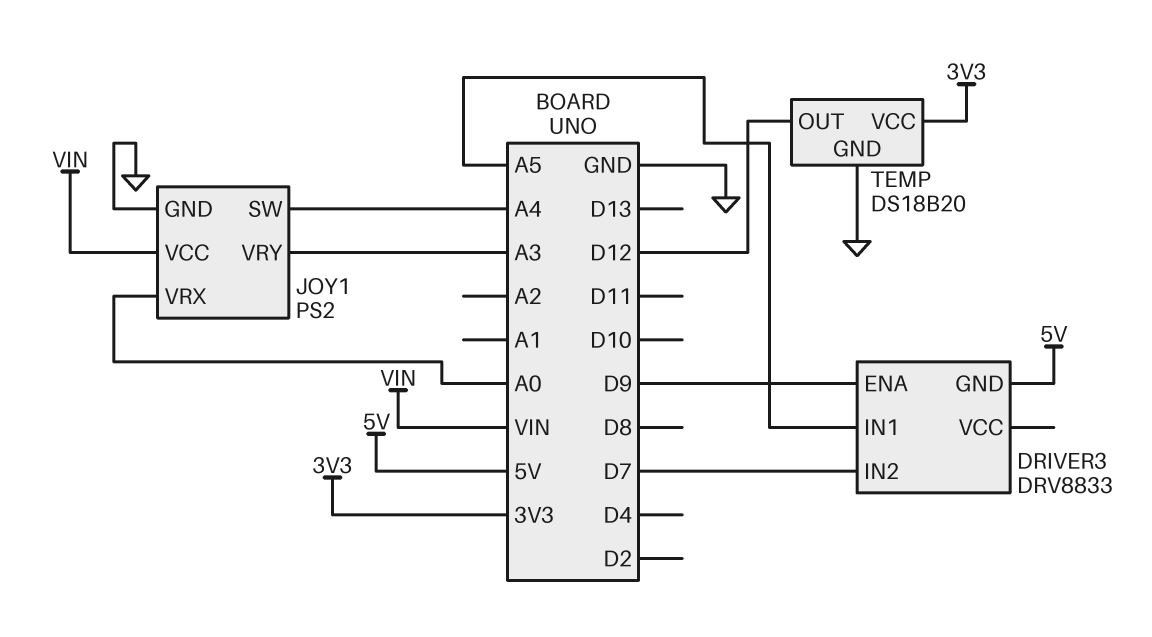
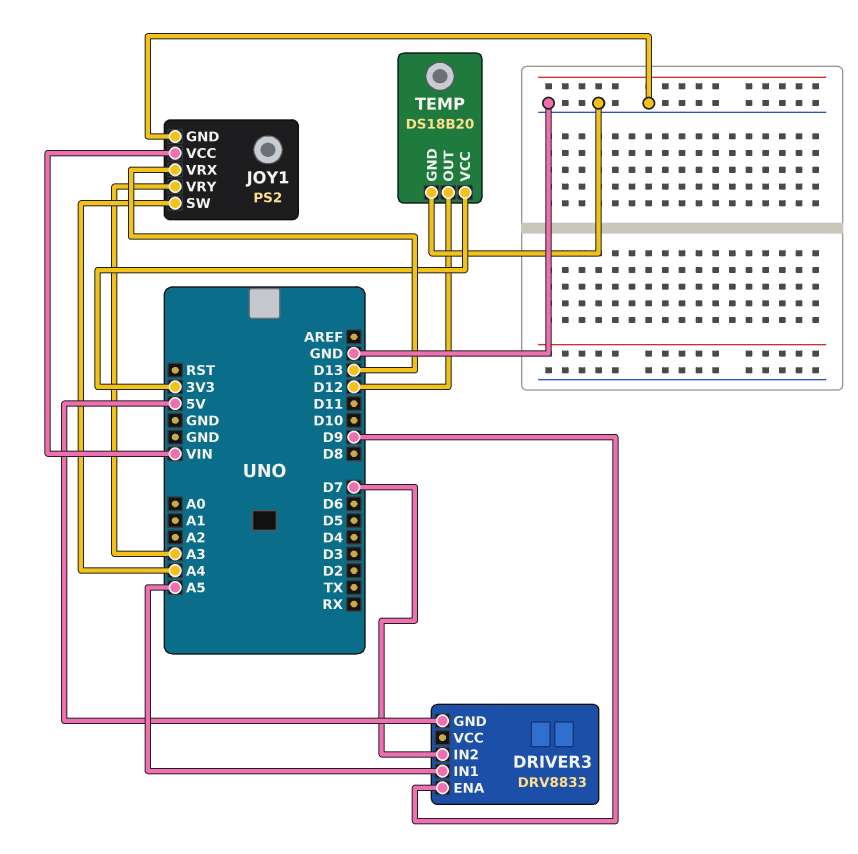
JOY1 pin VRX: A0 -> D13

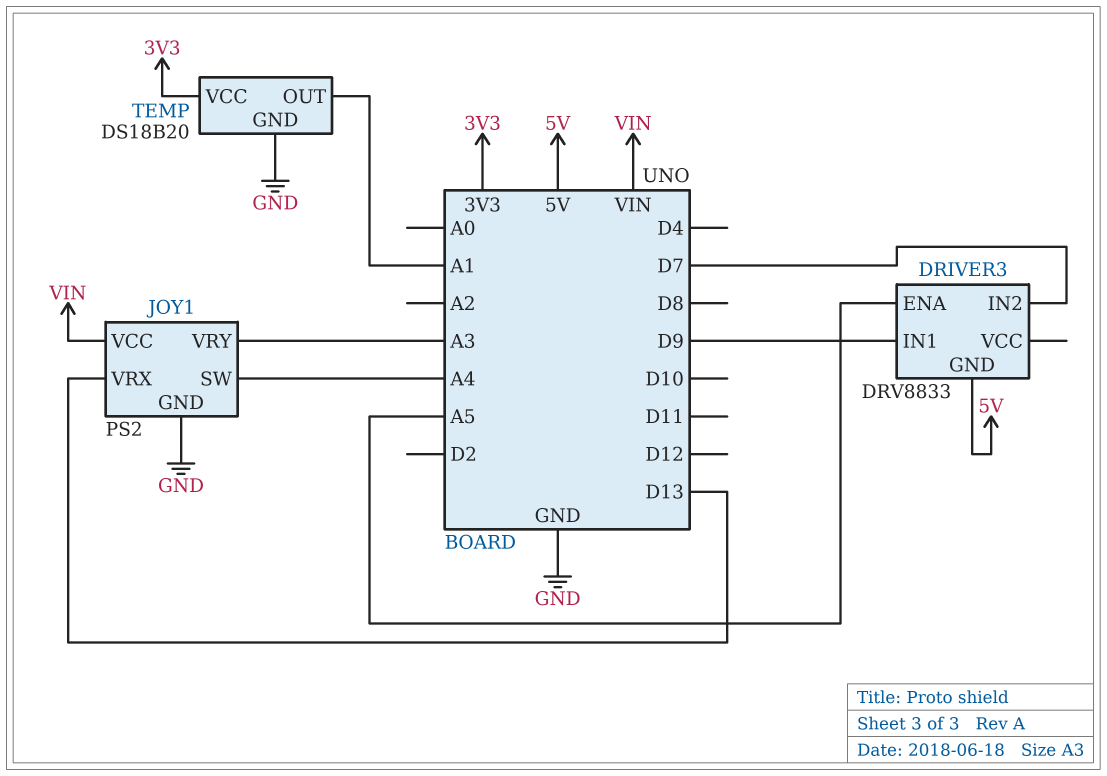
DRIVER3 pin ENA: D9 -> A5
DRIVER3 pin IN1: A5 -> D9
TEMP pin OUT: D12 -> A1

